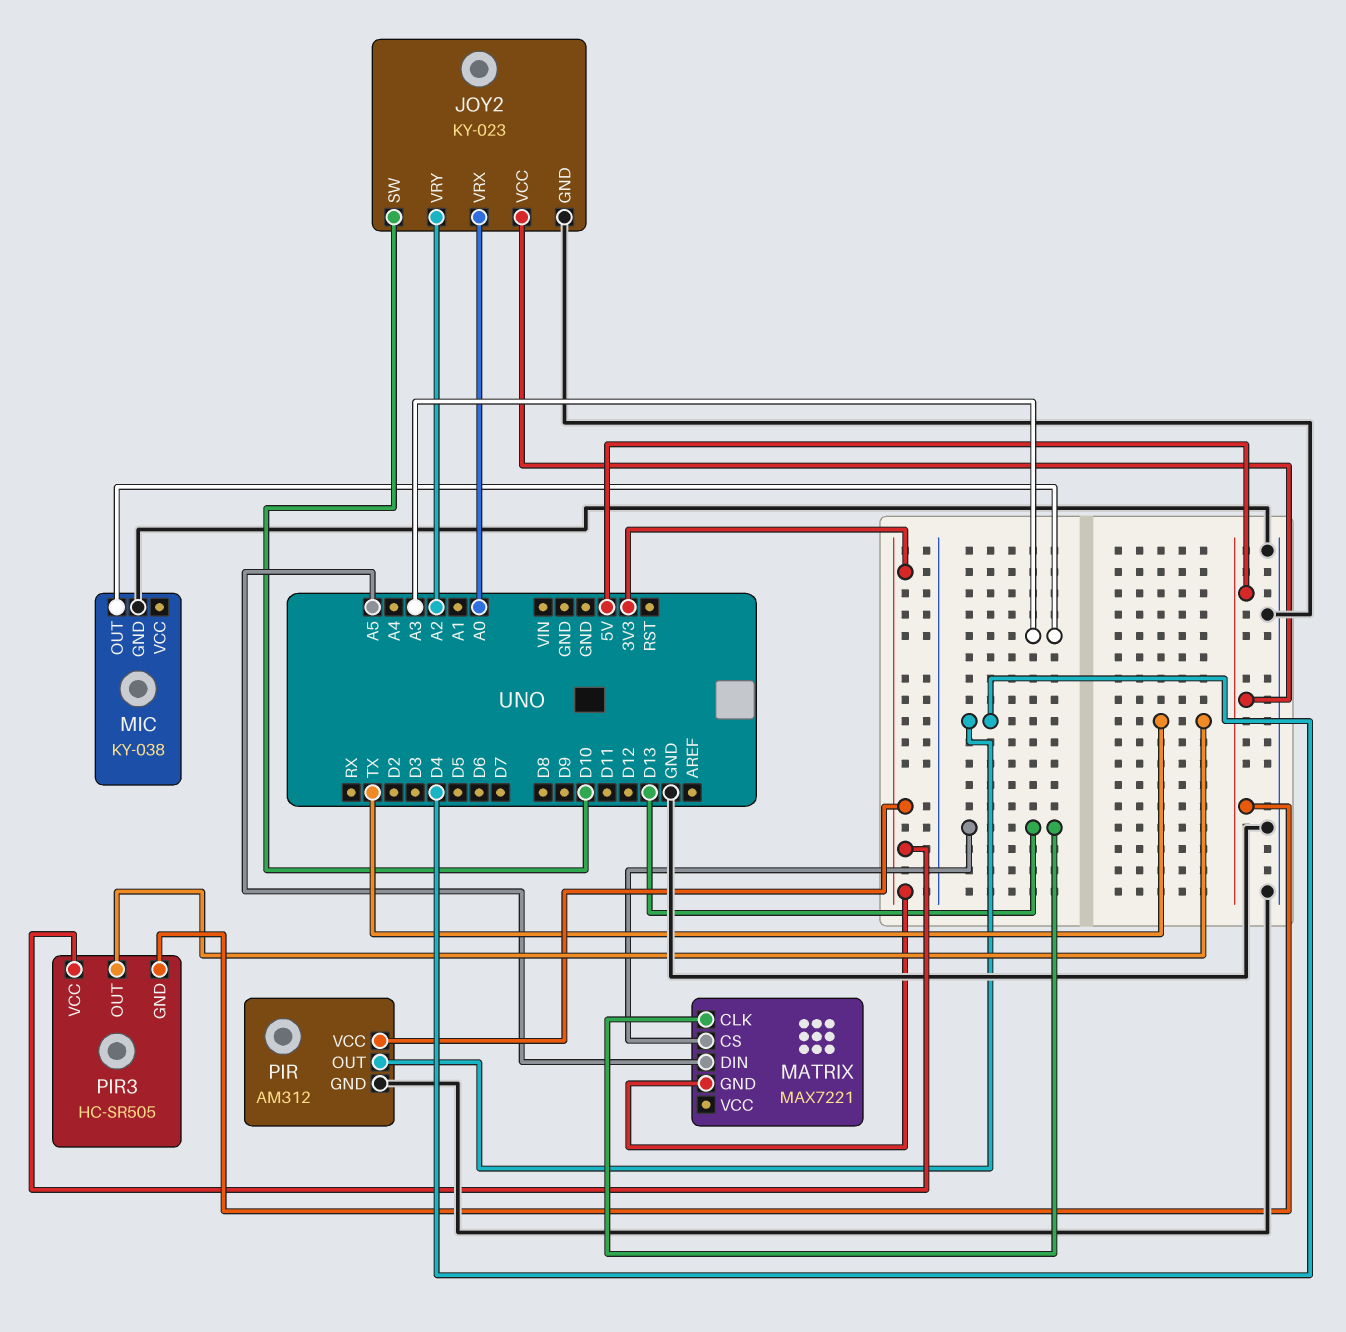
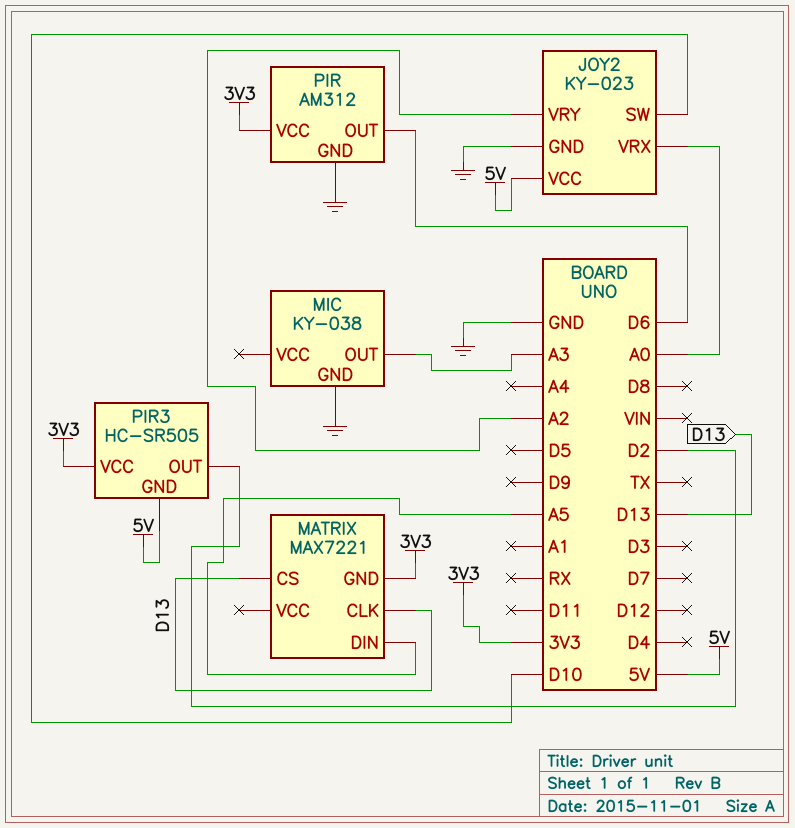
PIR pin OUT: D4 -> D6
PIR3 pin OUT: TX -> D2

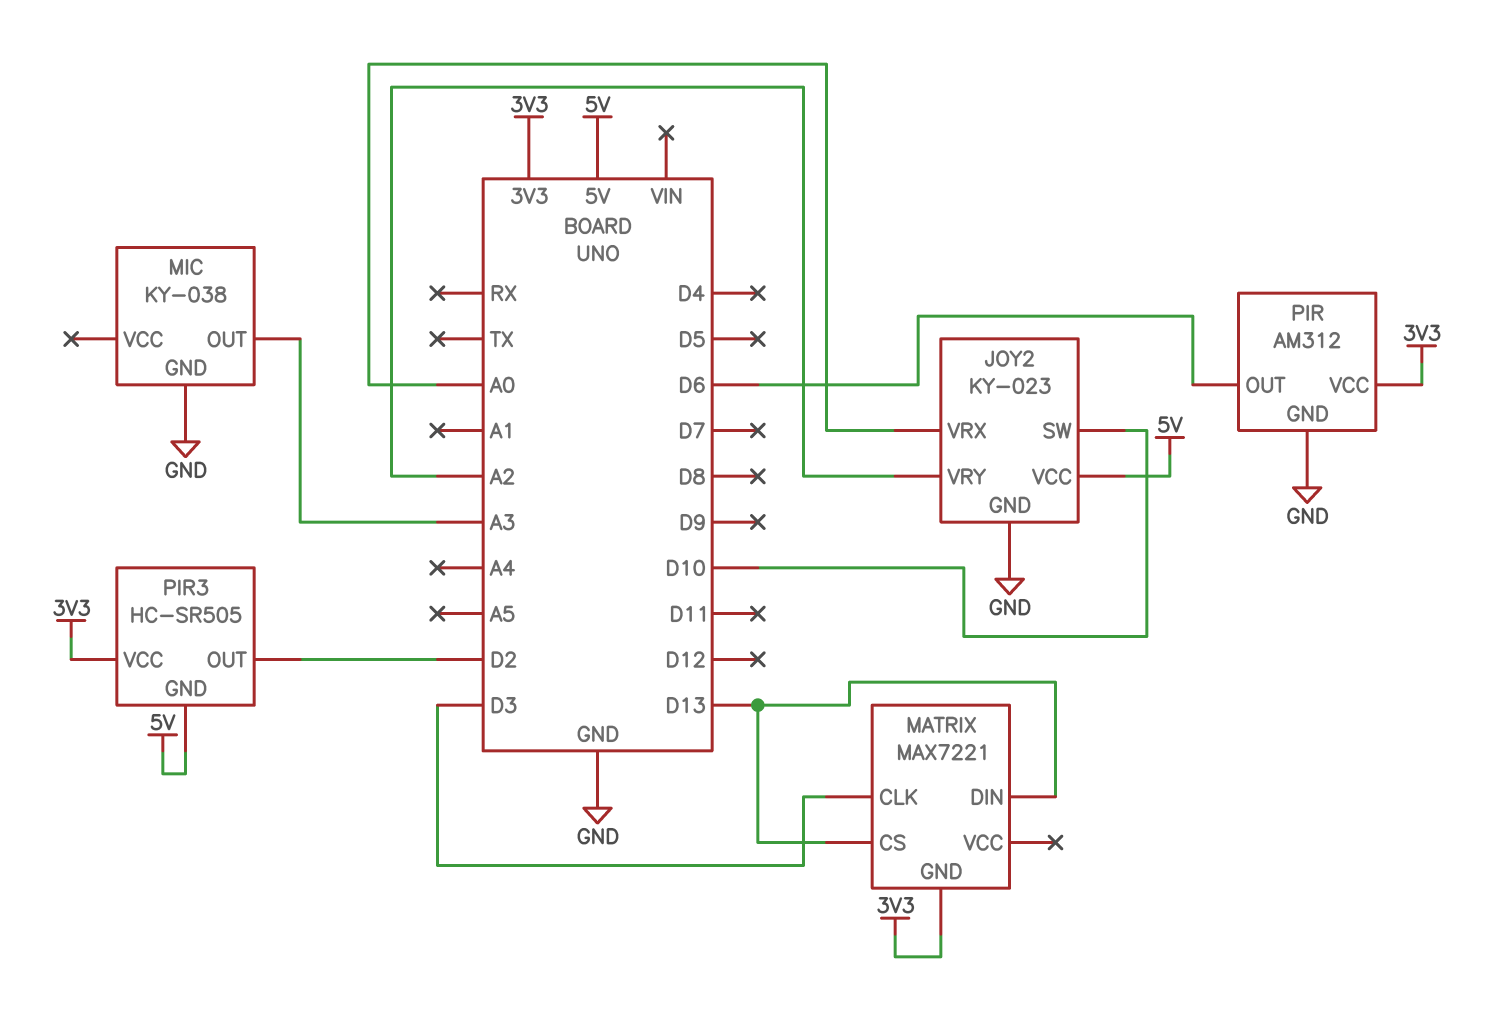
MATRIX pin CLK: D13 -> D3
MATRIX pin DIN: A5 -> D13

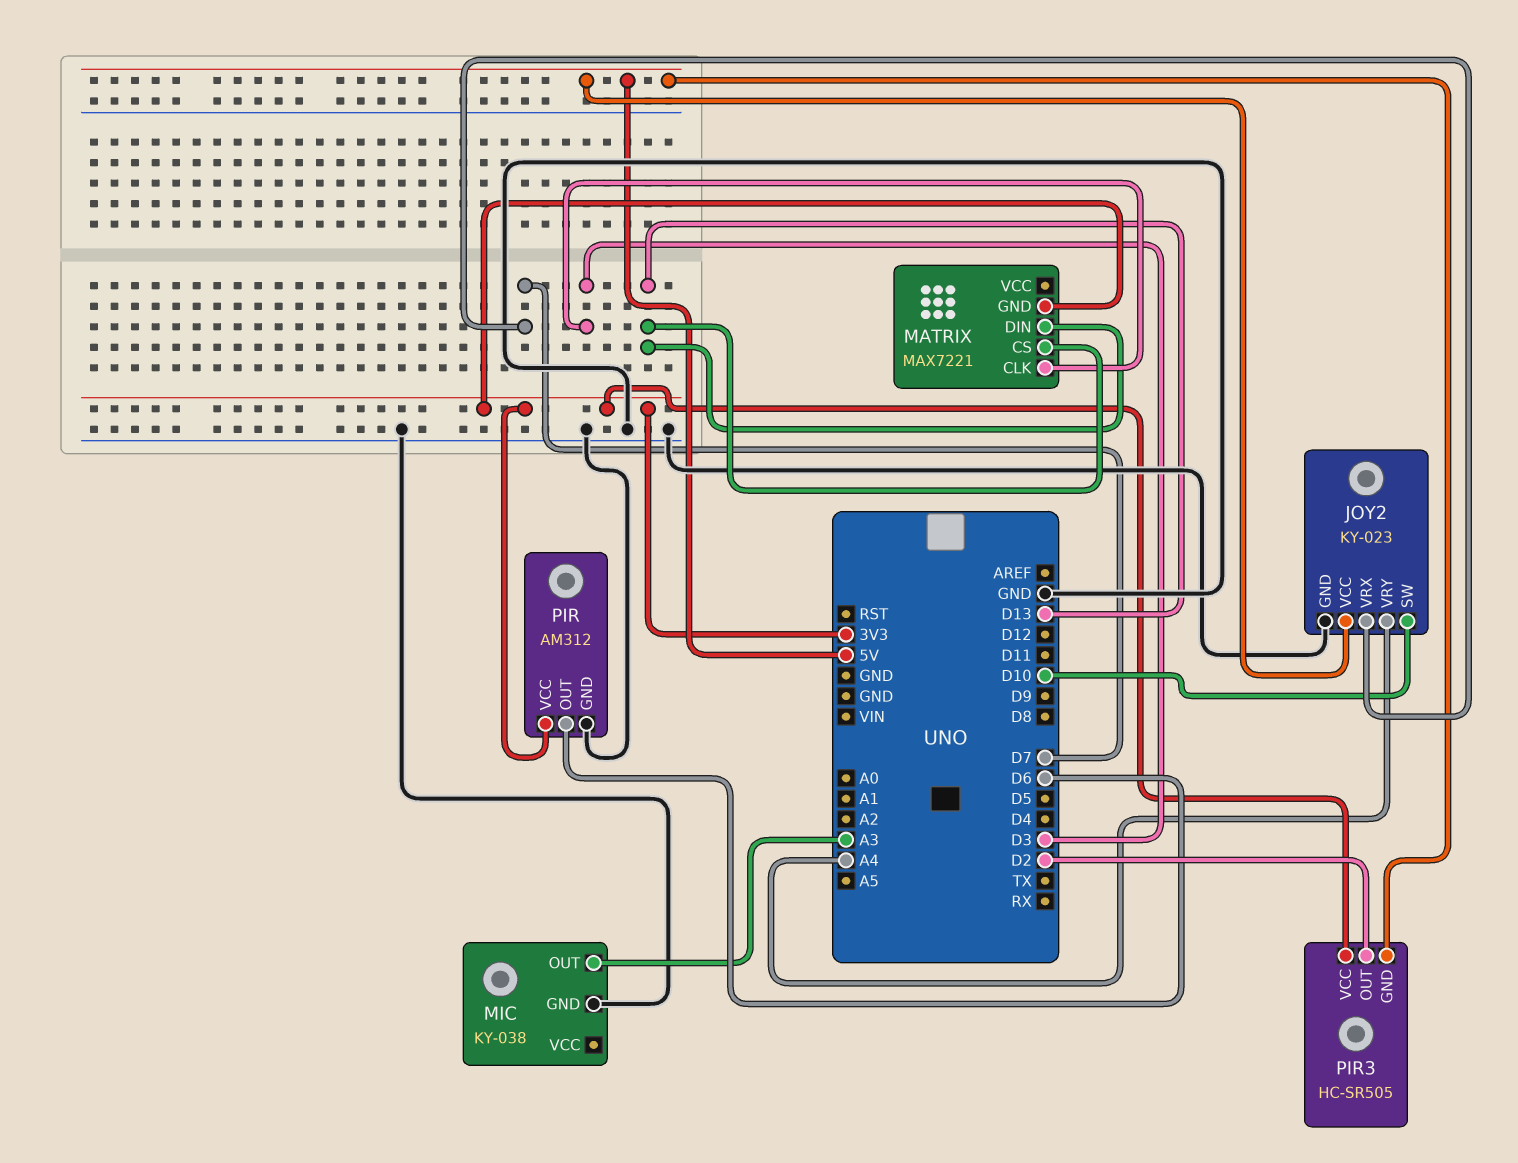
JOY2 pin VRX: A0 -> D7
JOY2 pin VRY: A2 -> A4

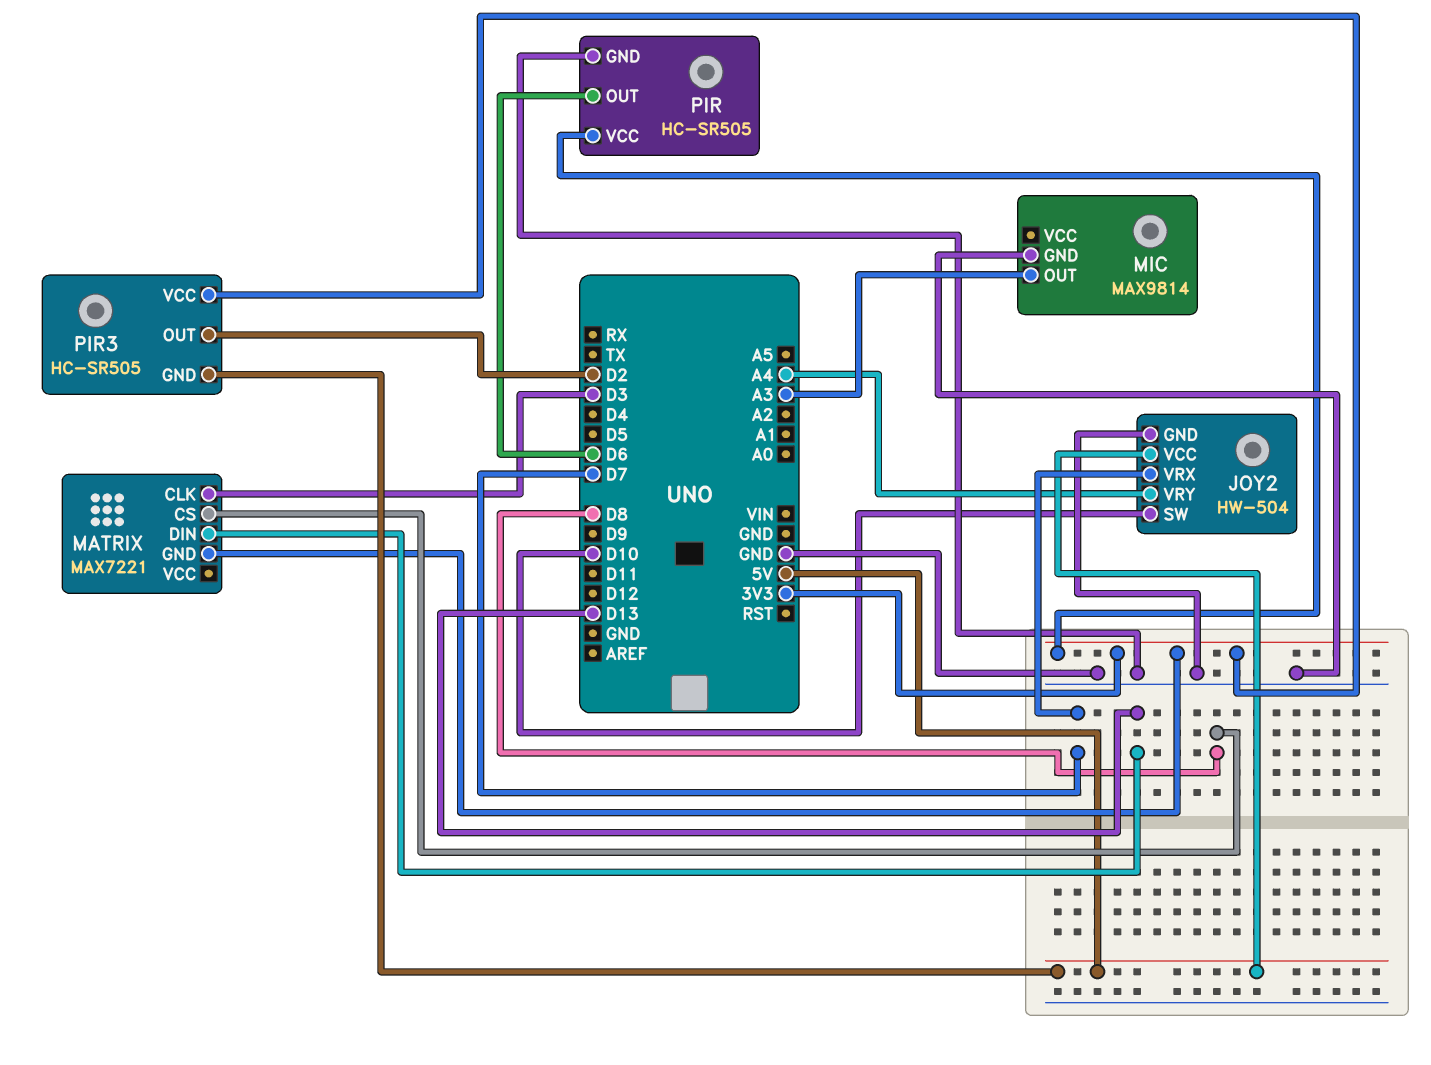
JOY2: KY-023 -> HW-504
MATRIX pin CS: D13 -> D8
MIC: KY-038 -> MAX9814
PIR: AM312 -> HC-SR505

